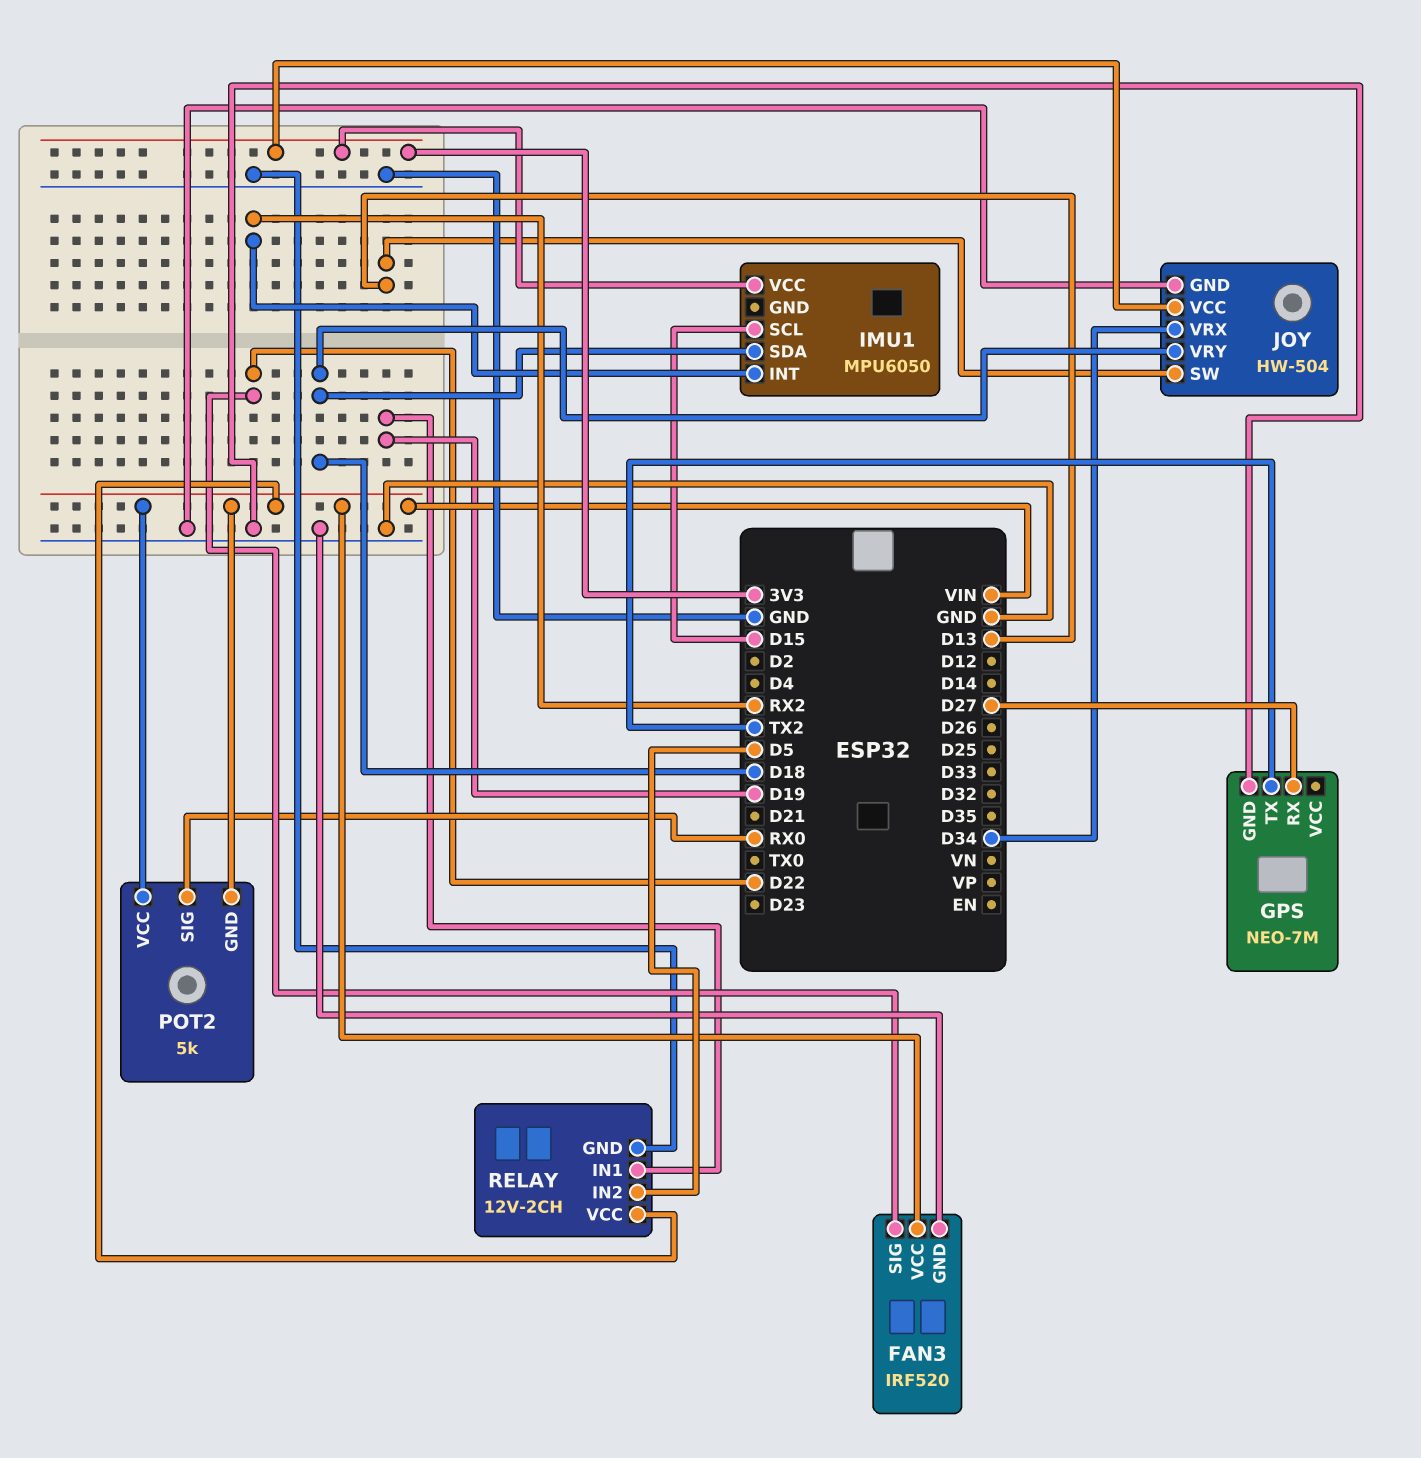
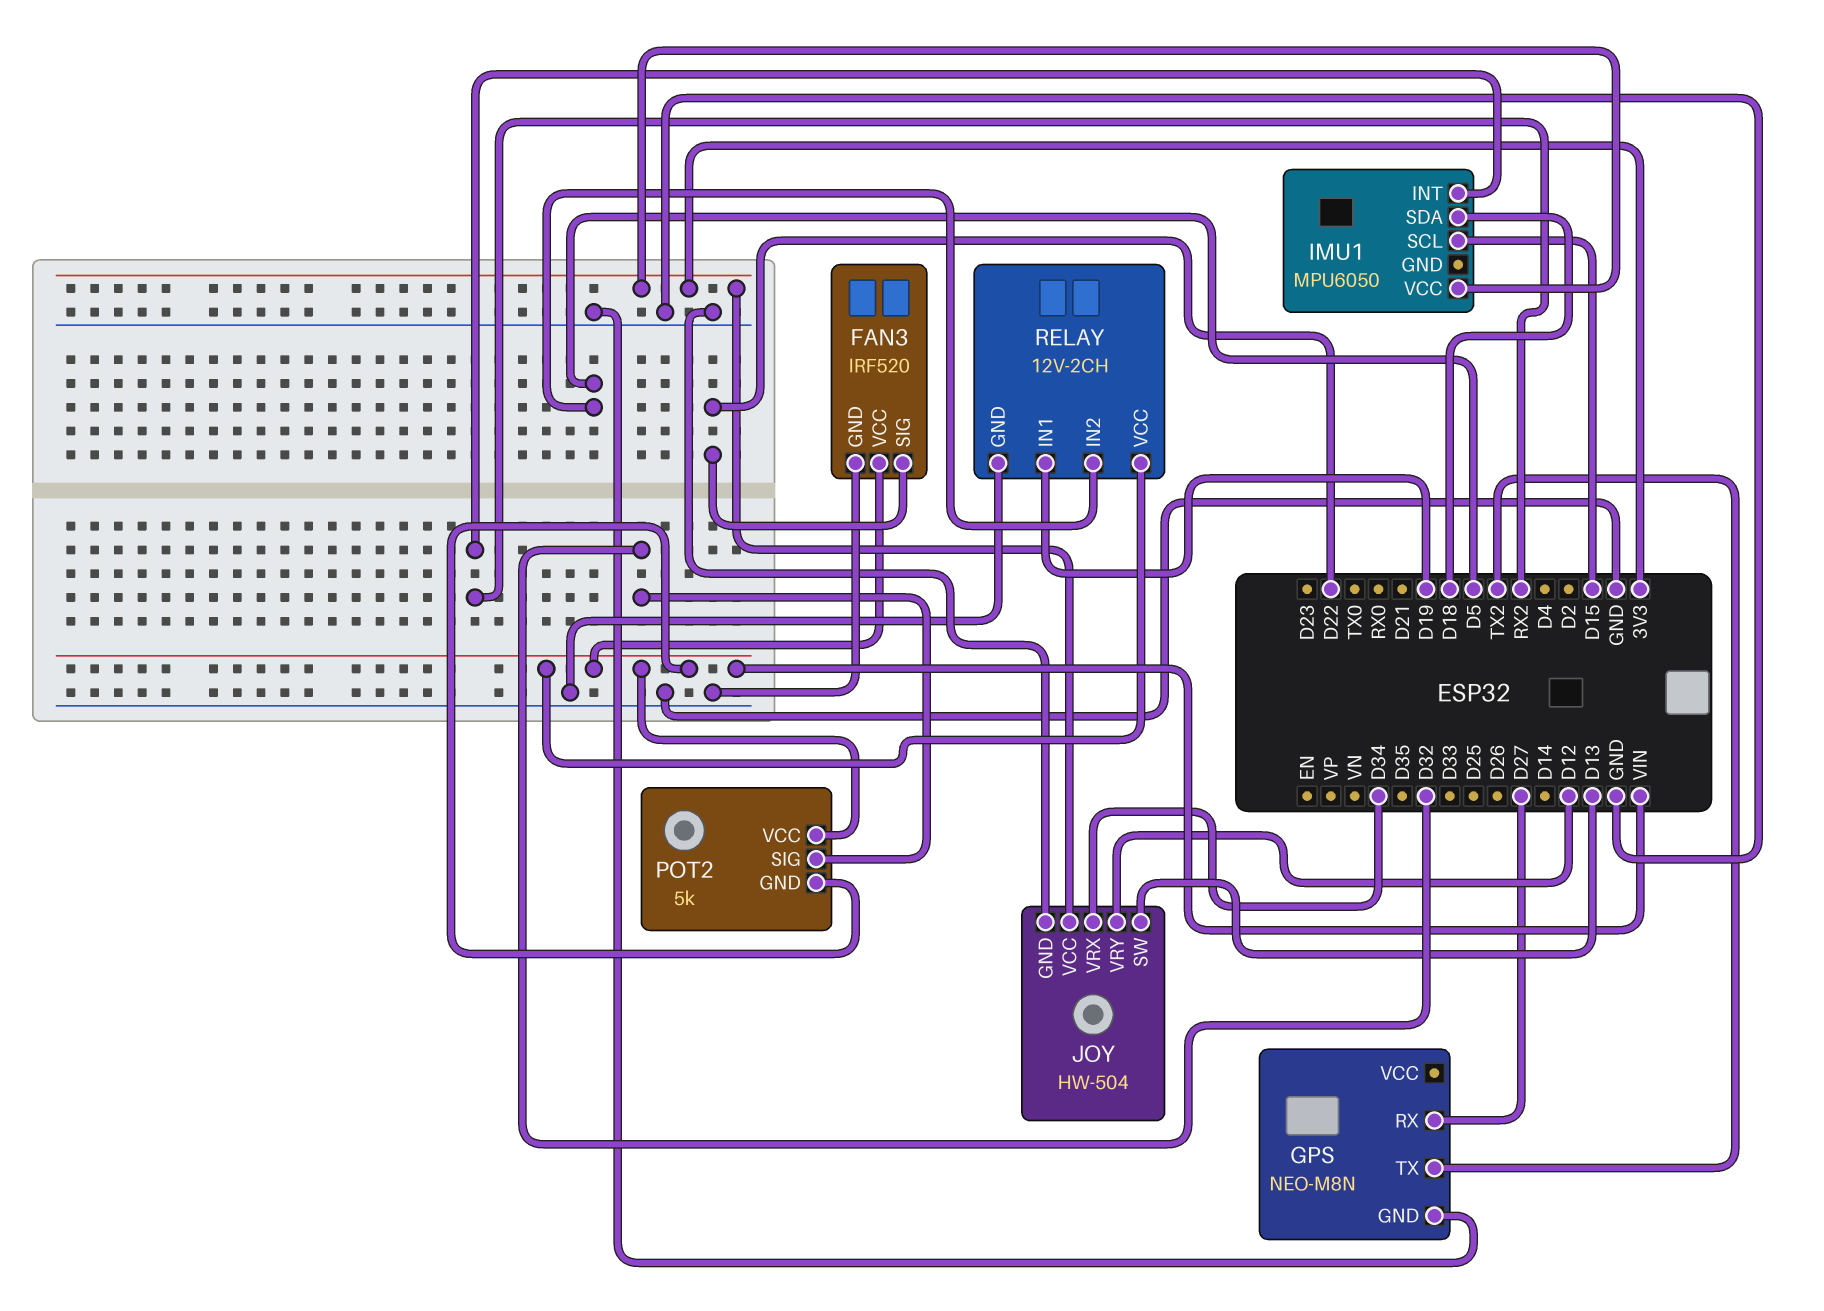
GPS: NEO-7M -> NEO-M8N
JOY pin VRY: D18 -> D12
POT2 pin SIG: RX0 -> D32

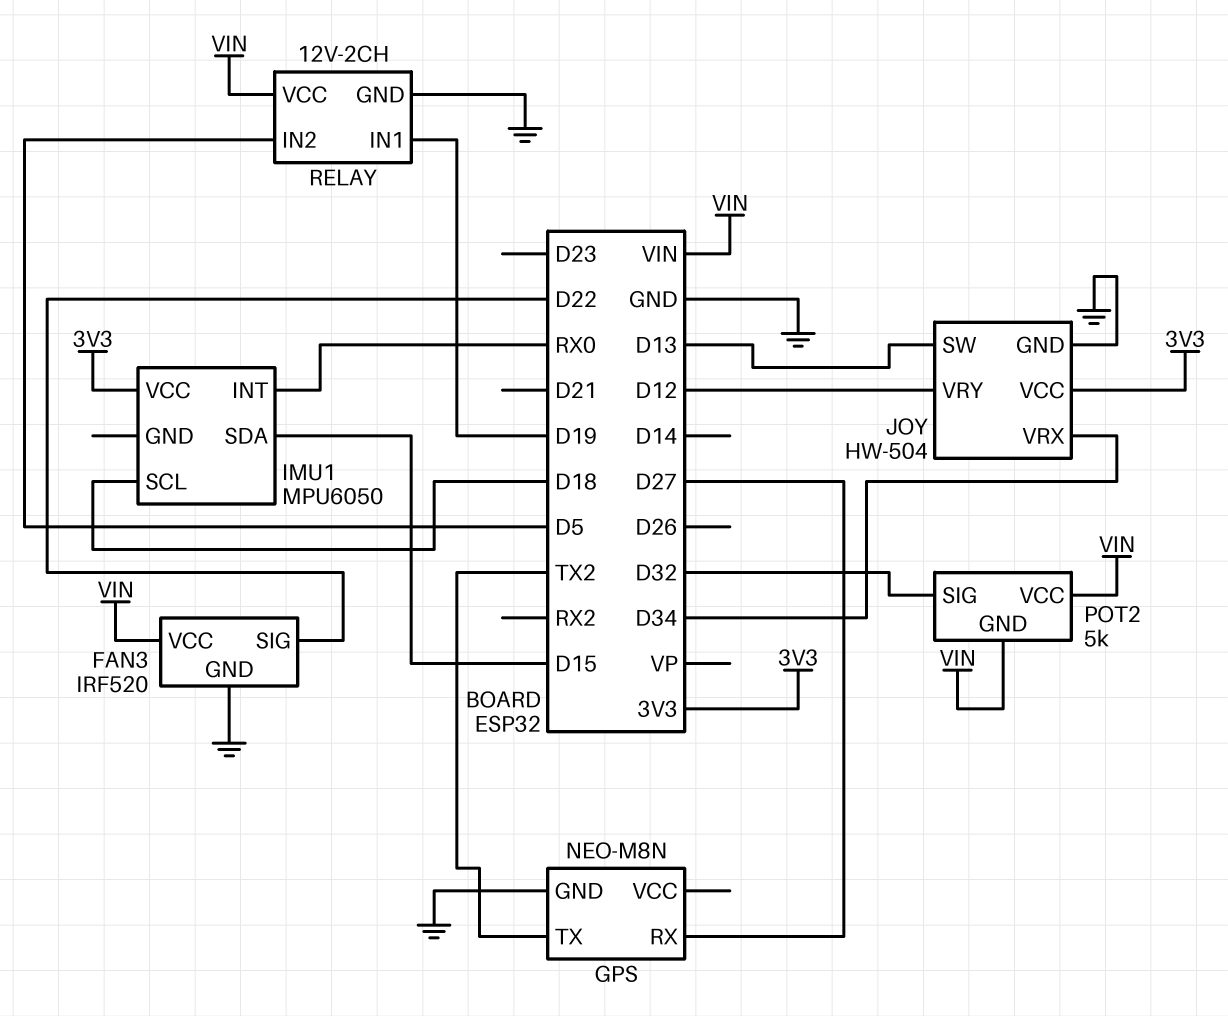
IMU1 pin INT: RX2 -> RX0
IMU1 pin SCL: D15 -> D18
IMU1 pin SDA: D18 -> D15

